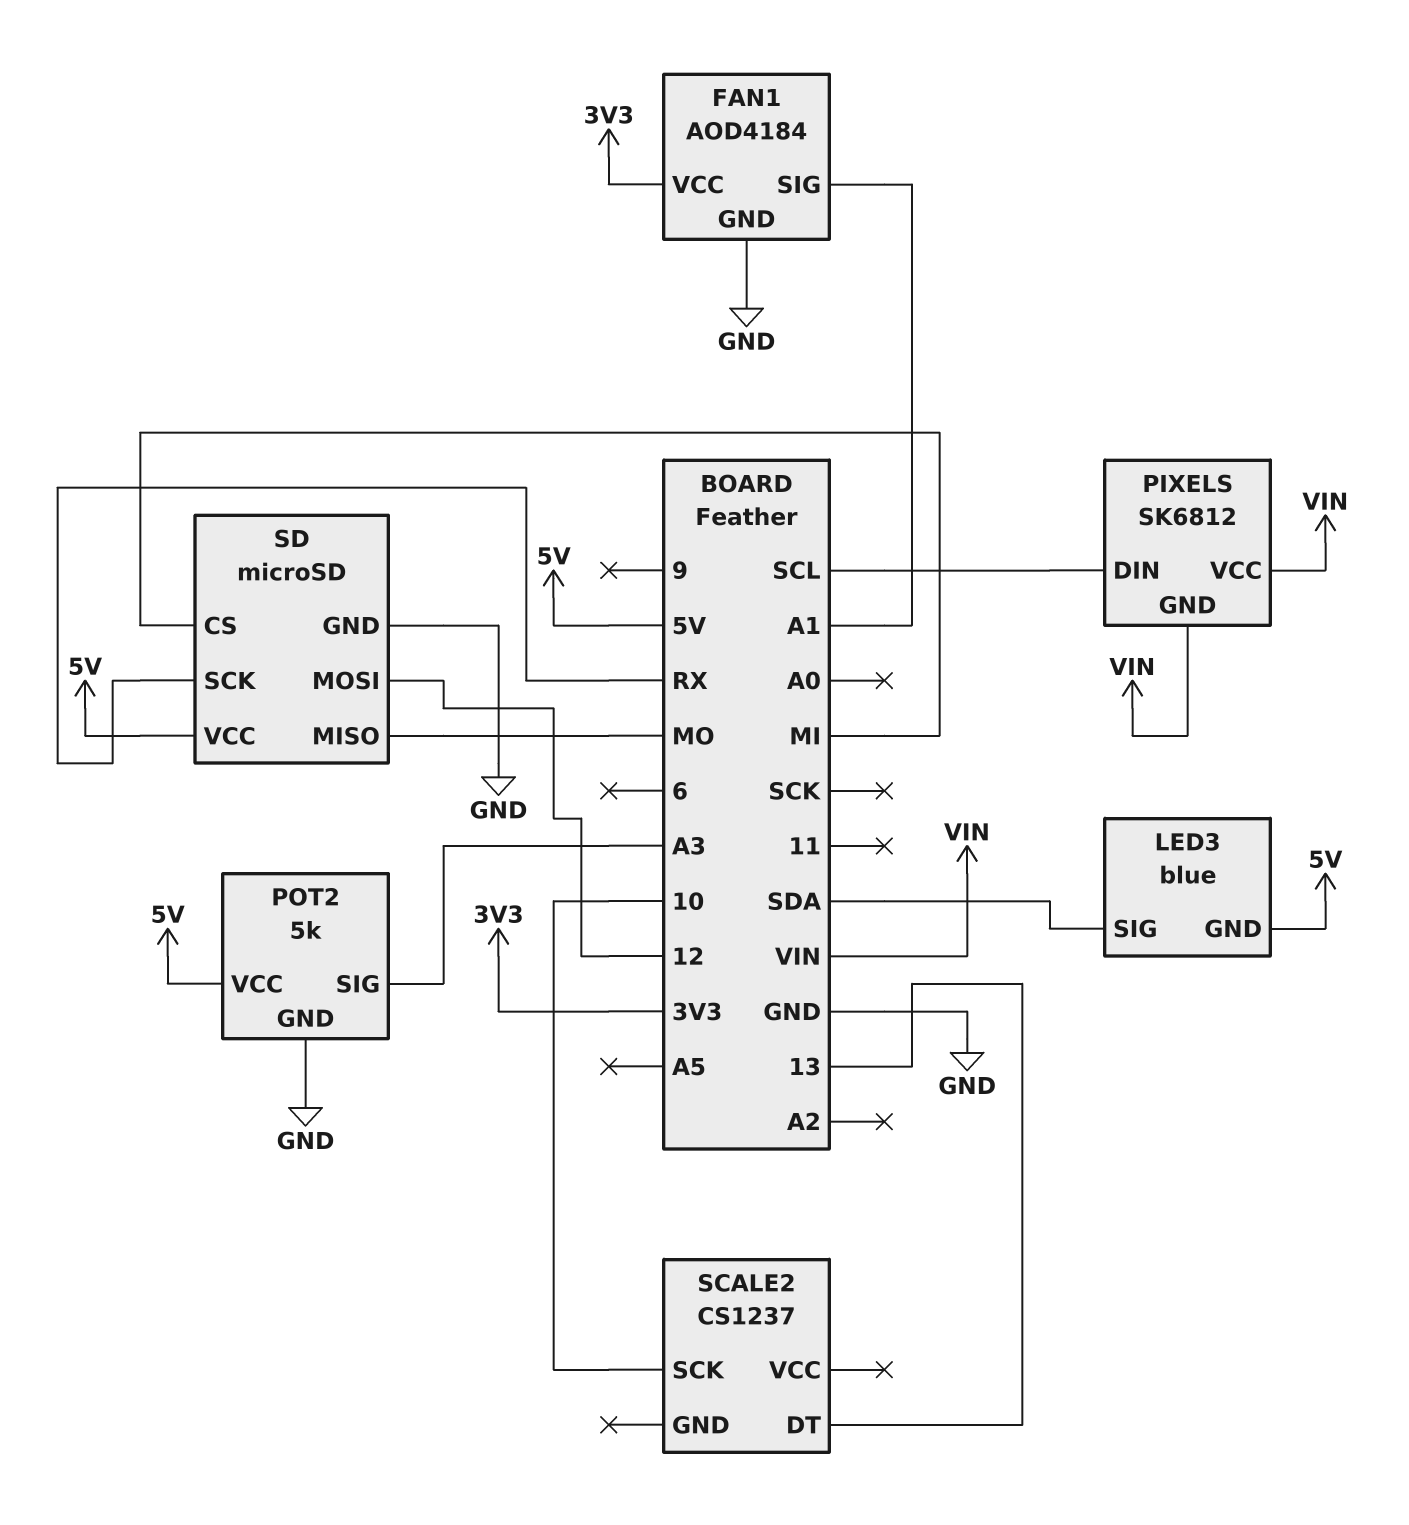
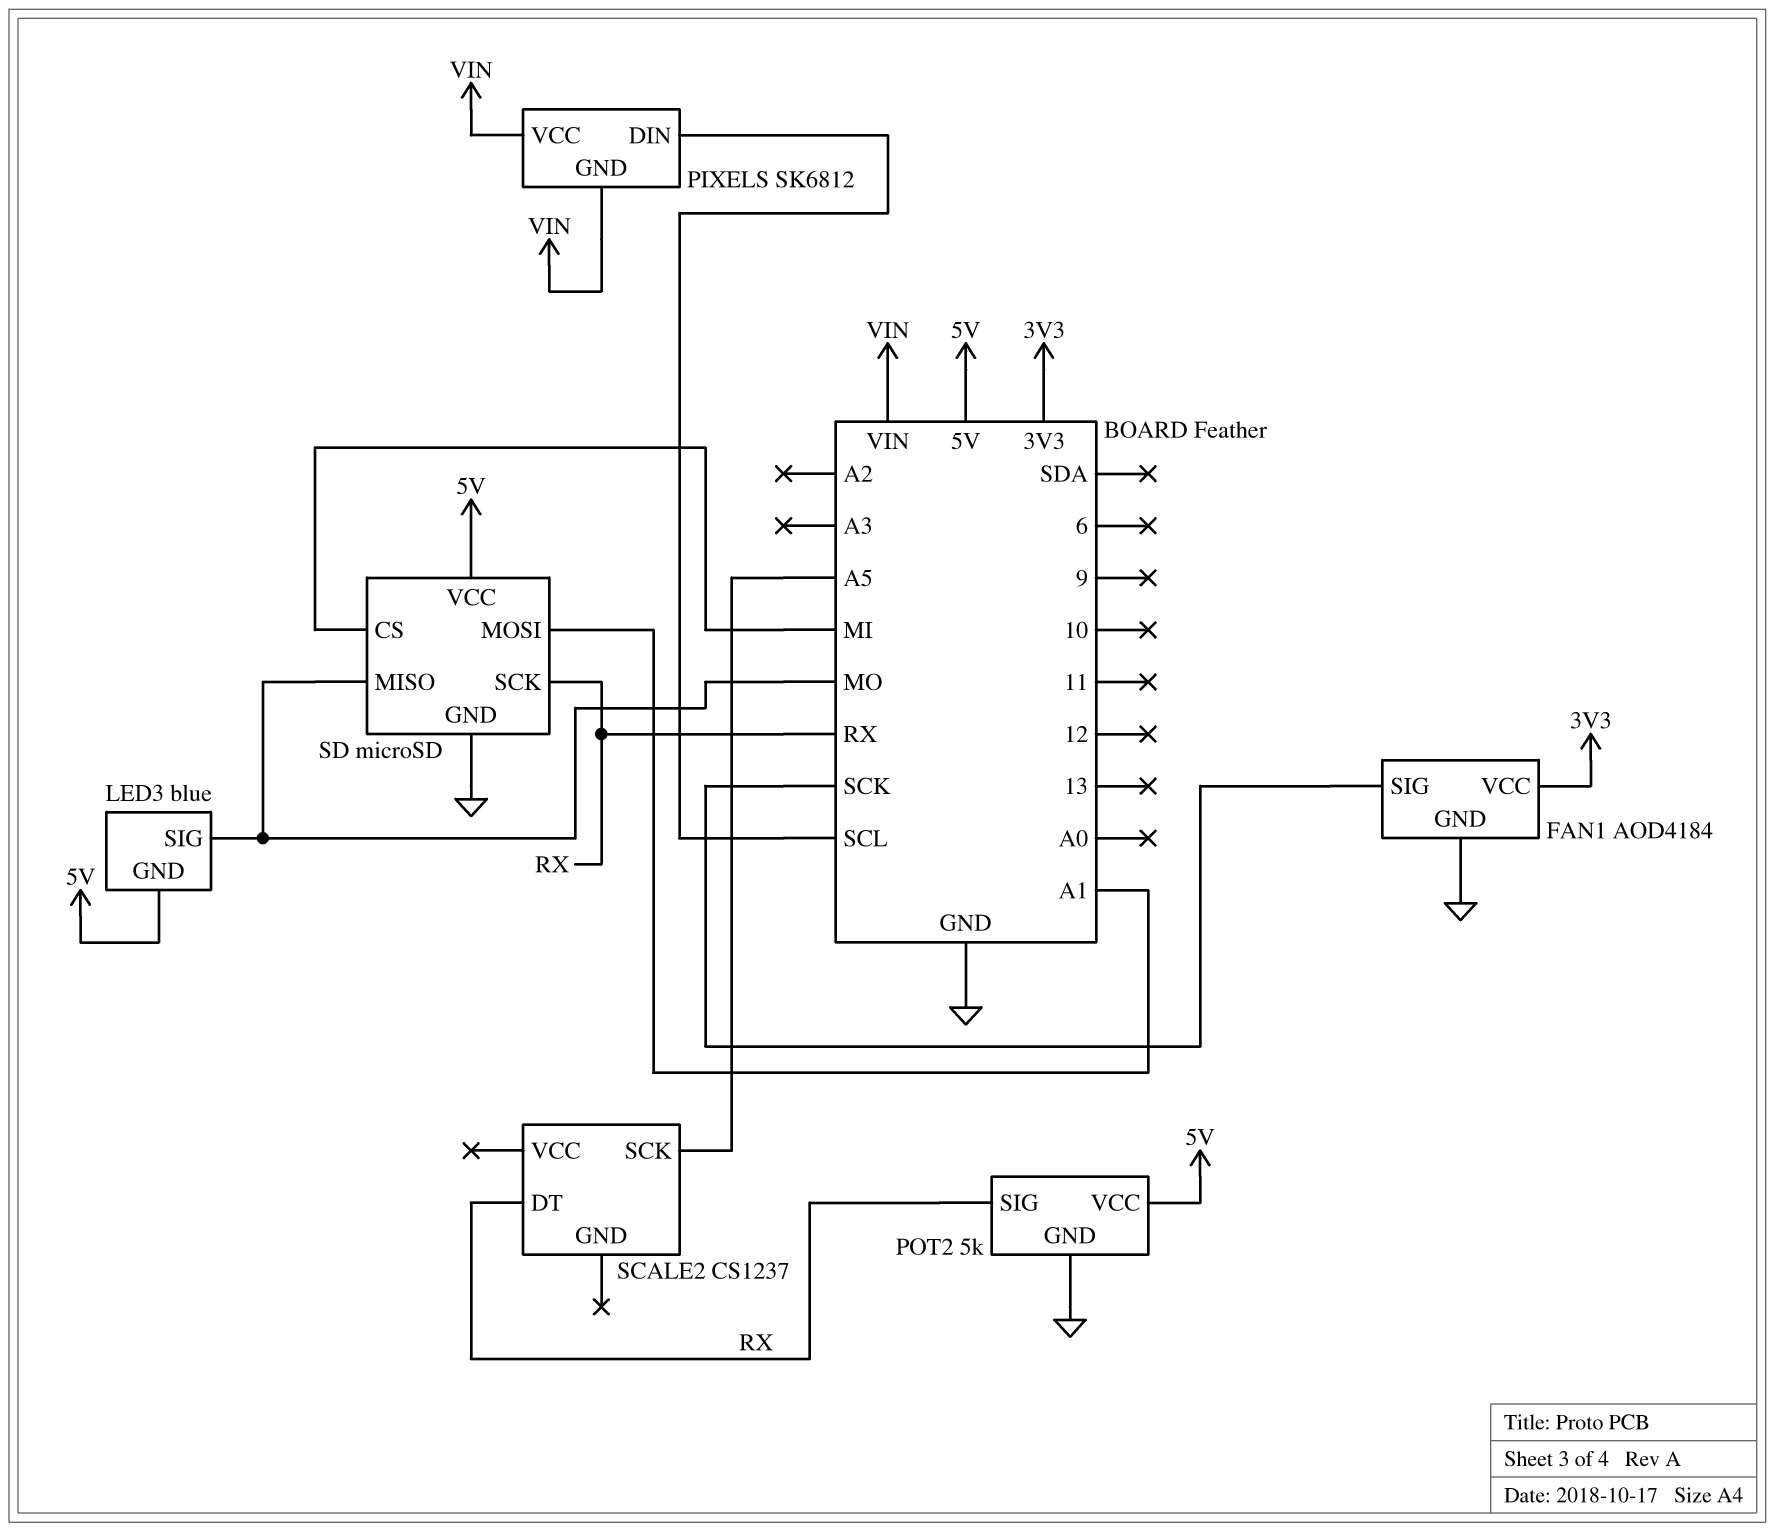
FAN1 pin SIG: A1 -> SCK
LED3 pin SIG: SDA -> MO
POT2 pin SIG: A3 -> RX
SCALE2 pin DT: 13 -> RX
SCALE2 pin SCK: 10 -> A5
SD pin MOSI: 12 -> A1

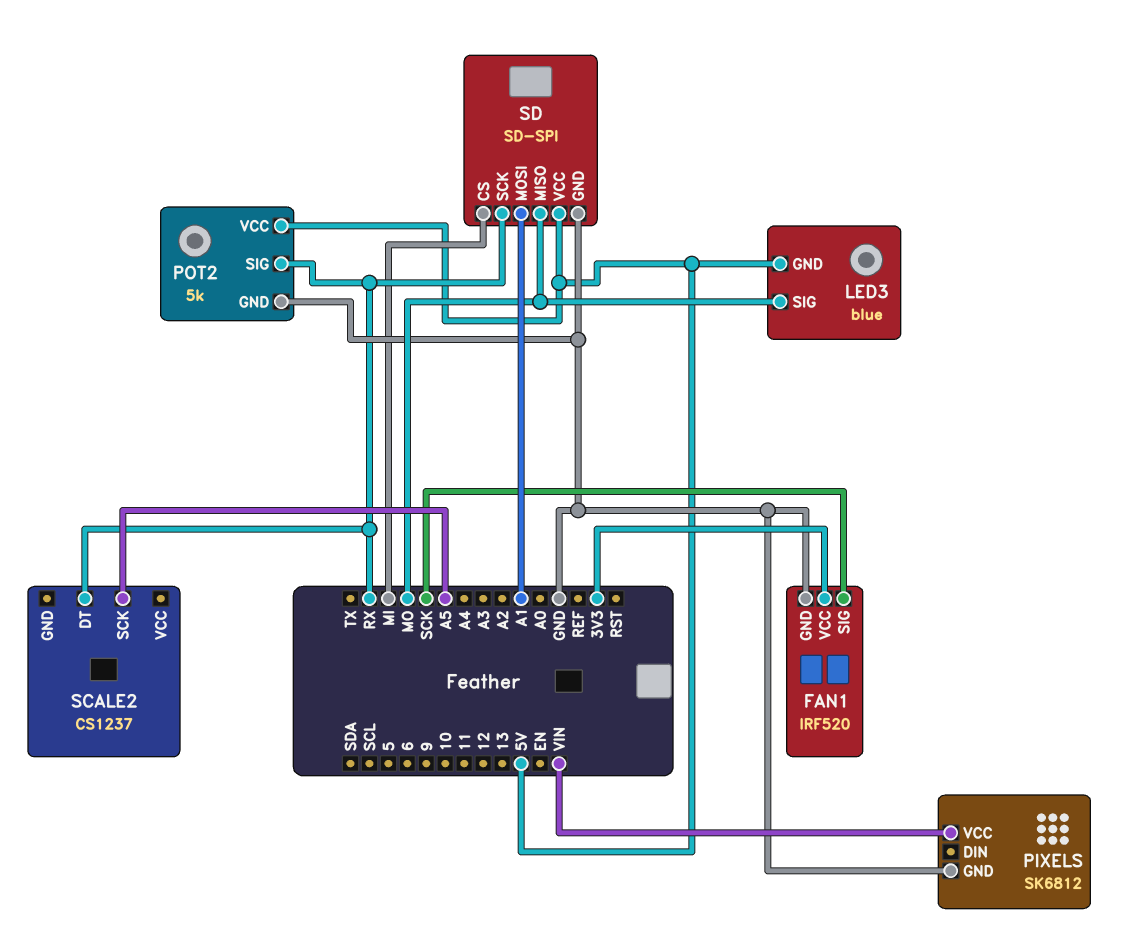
FAN1: AOD4184 -> IRF520
PIXELS pin DIN: SCL -> none
PIXELS pin GND: VIN -> GND
SD: microSD -> SD-SPI

